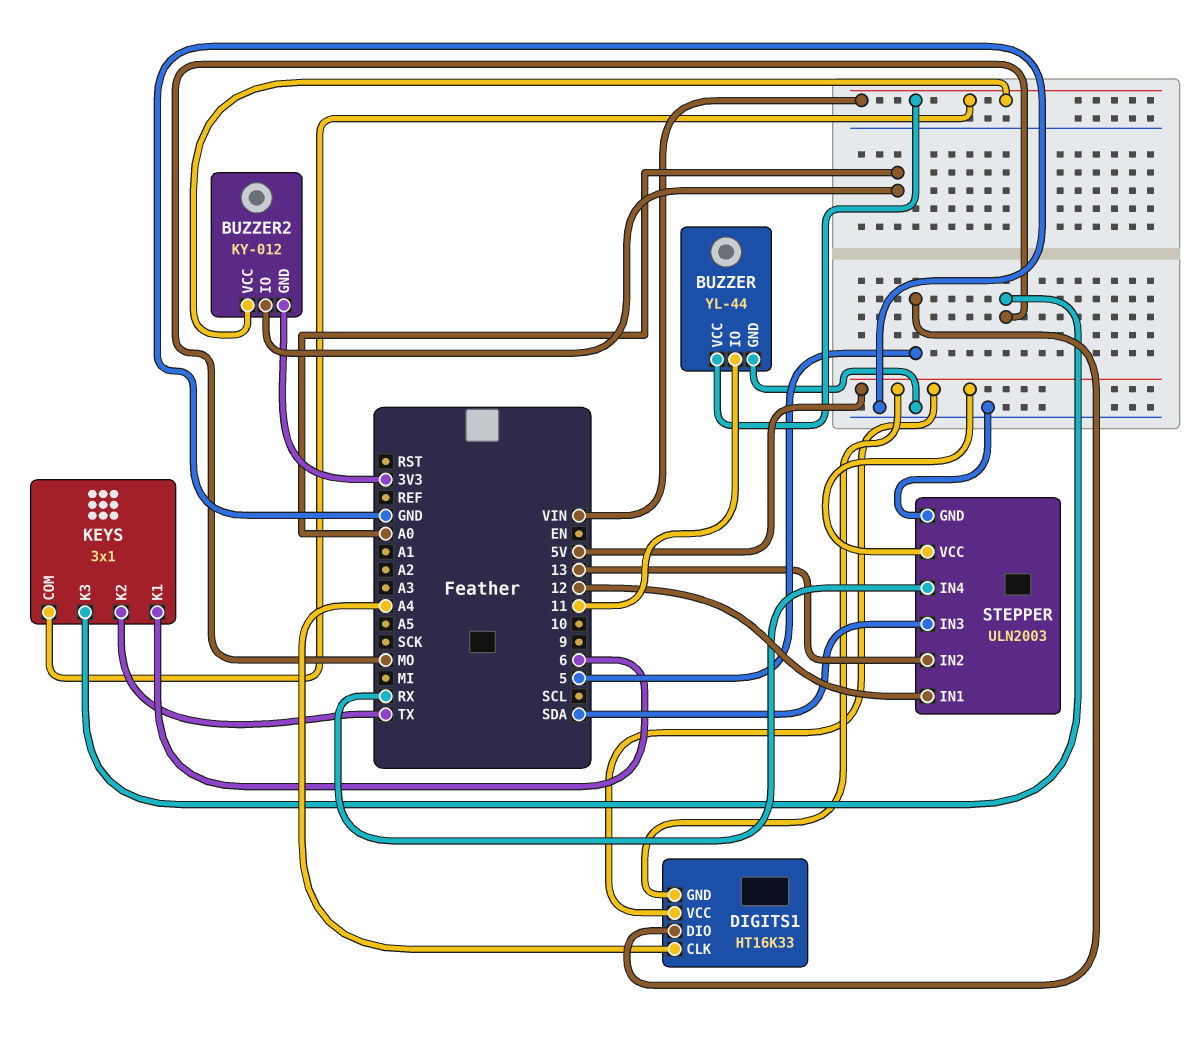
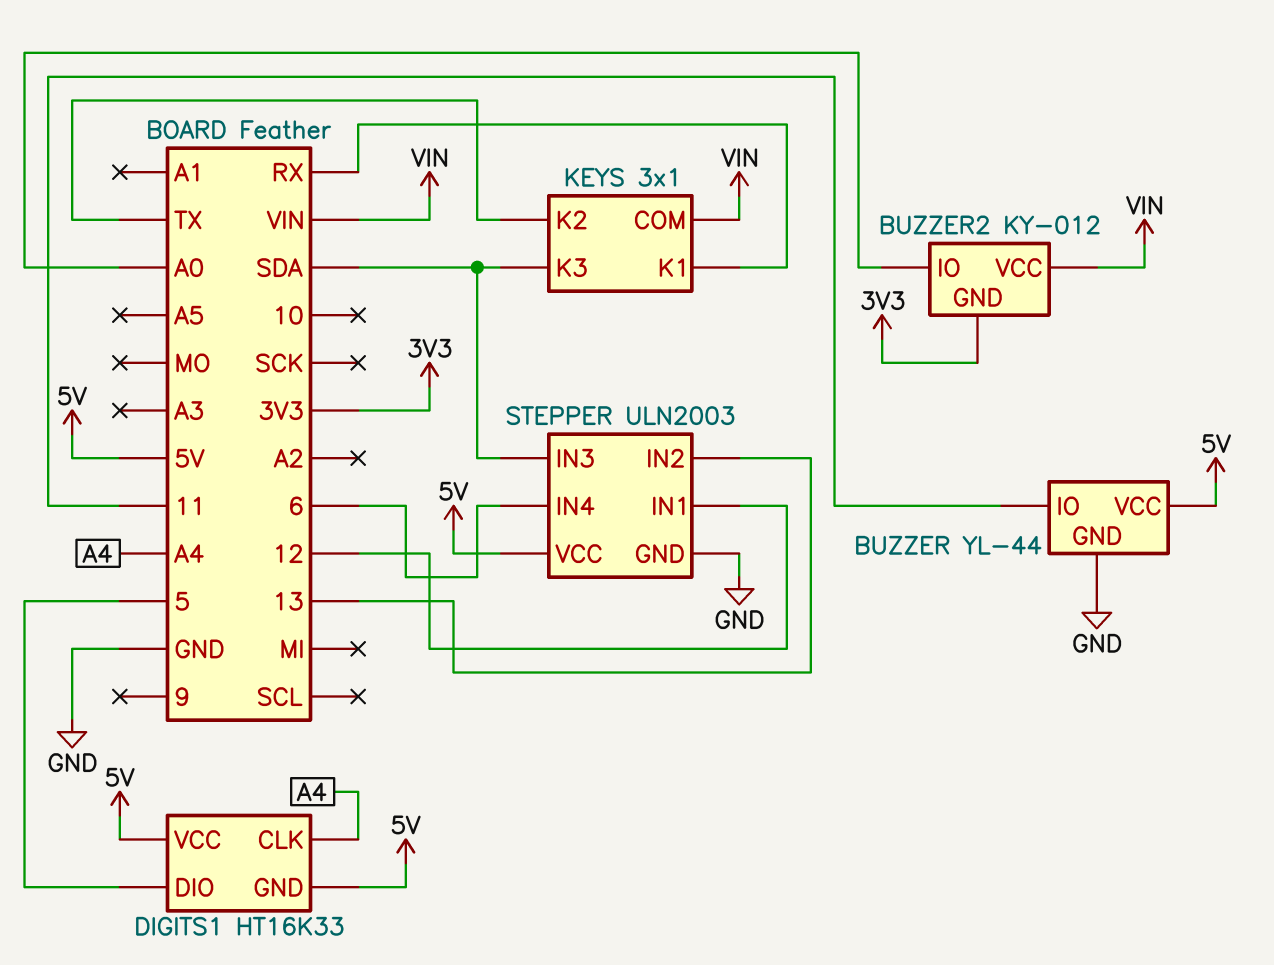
BUZZER pin VCC: VIN -> 5V
KEYS pin K1: 6 -> RX
KEYS pin K3: MO -> SDA
STEPPER pin IN4: RX -> 6

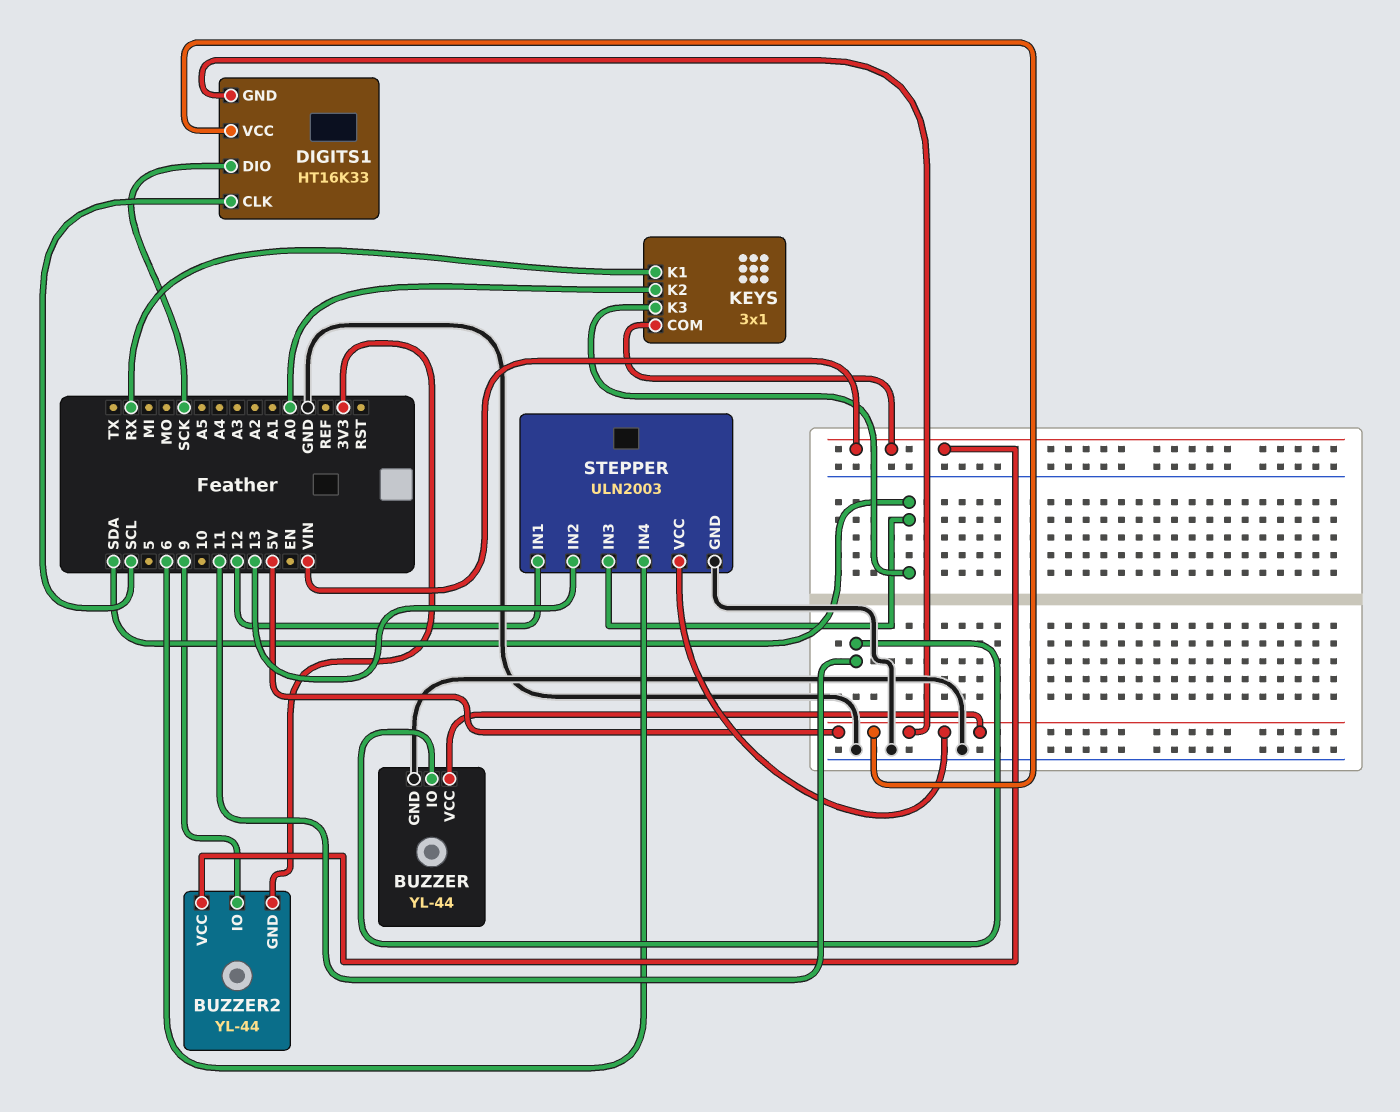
BUZZER2: KY-012 -> YL-44
BUZZER2 pin IO: A0 -> 9
DIGITS1 pin CLK: A4 -> SCL
DIGITS1 pin DIO: 5 -> SCK
KEYS pin K2: TX -> A0

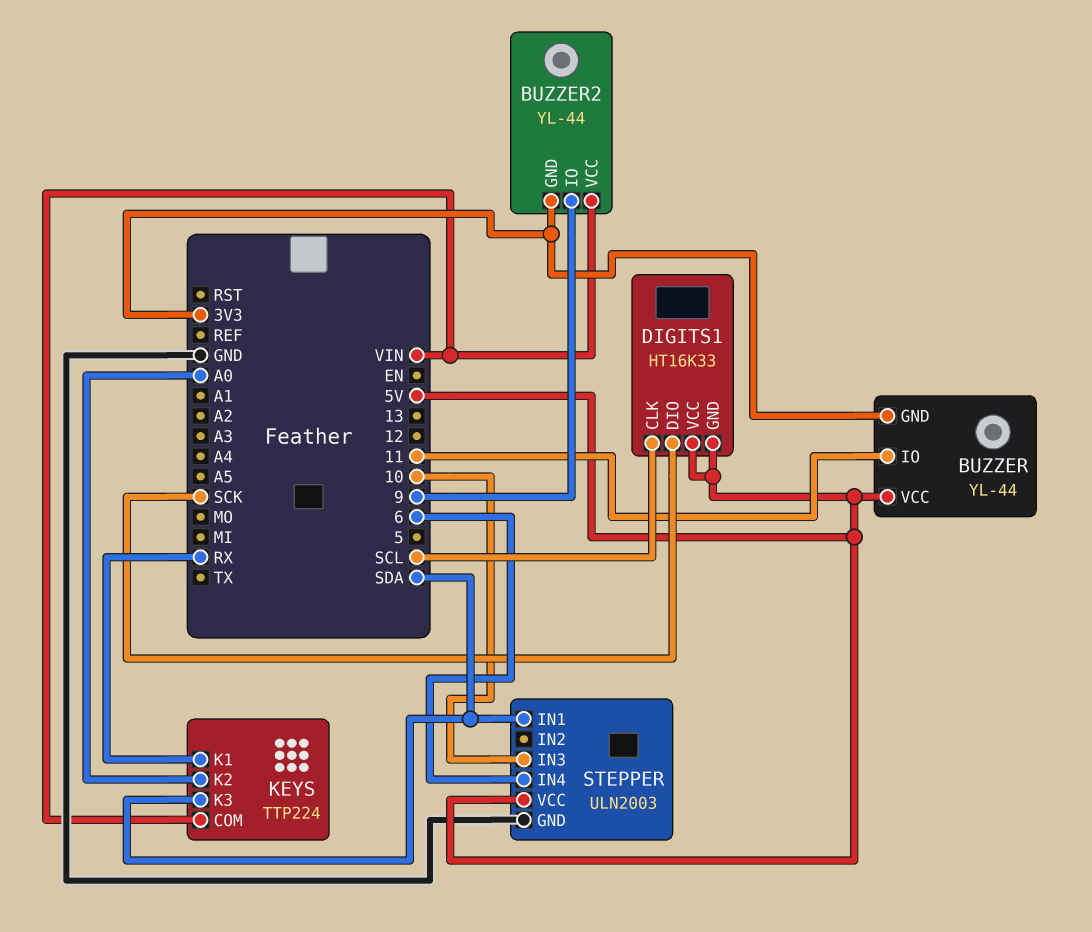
BUZZER pin GND: GND -> 3V3
KEYS: 3x1 -> TTP224
STEPPER pin IN1: 12 -> SDA
STEPPER pin IN2: 13 -> none
STEPPER pin IN3: SDA -> 10

